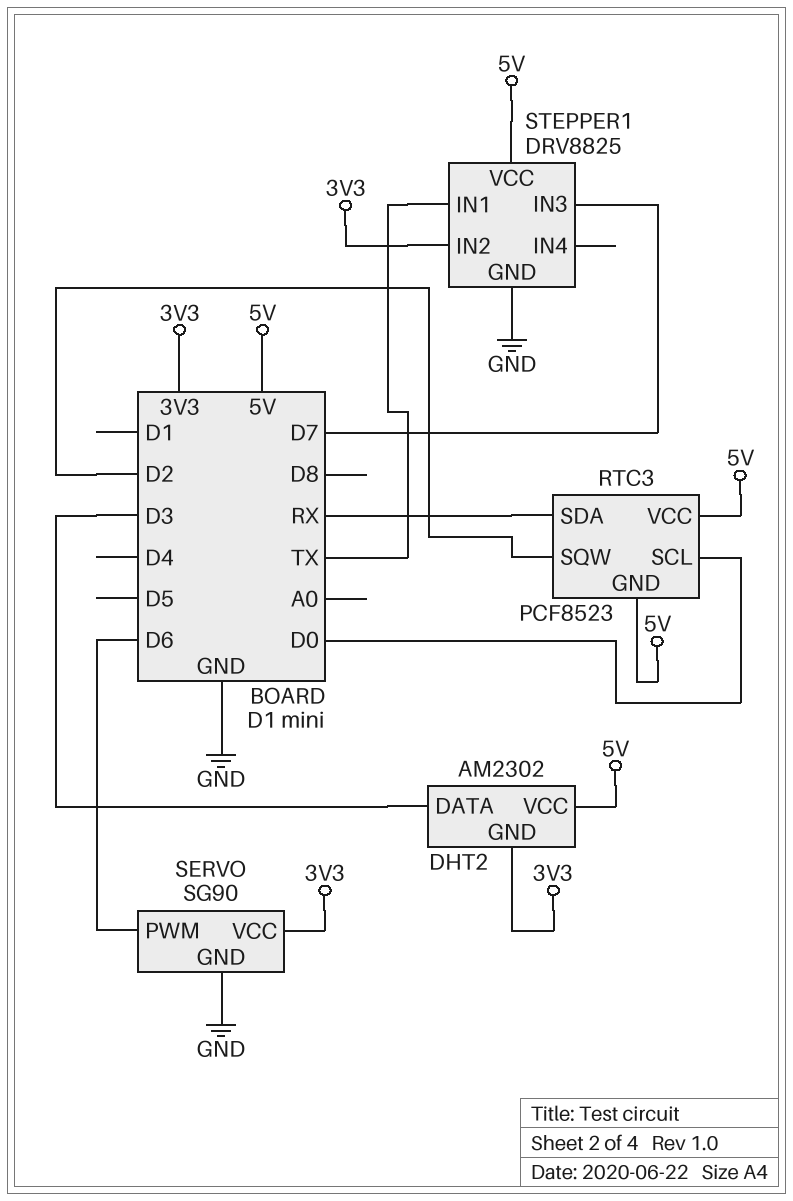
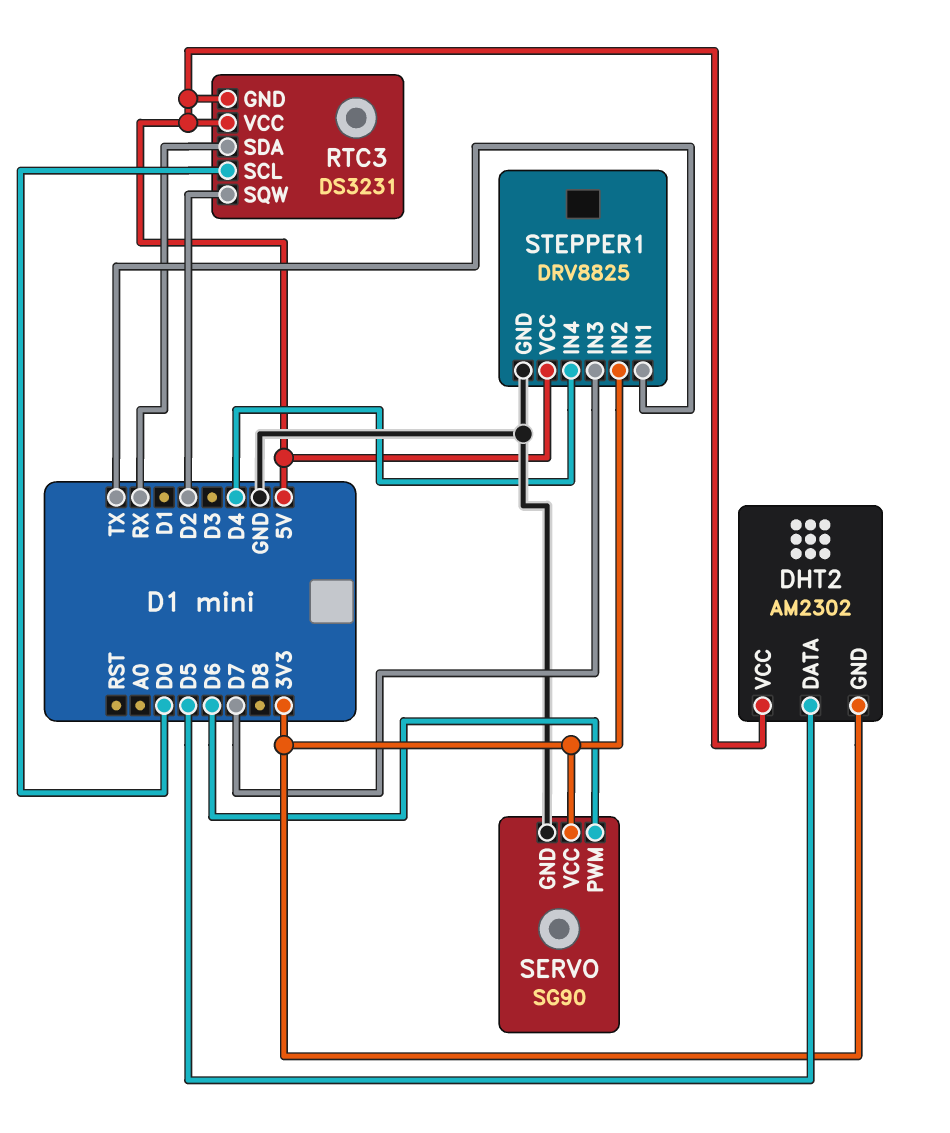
DHT2 pin DATA: D3 -> D5
RTC3: PCF8523 -> DS3231
STEPPER1 pin IN4: none -> D4

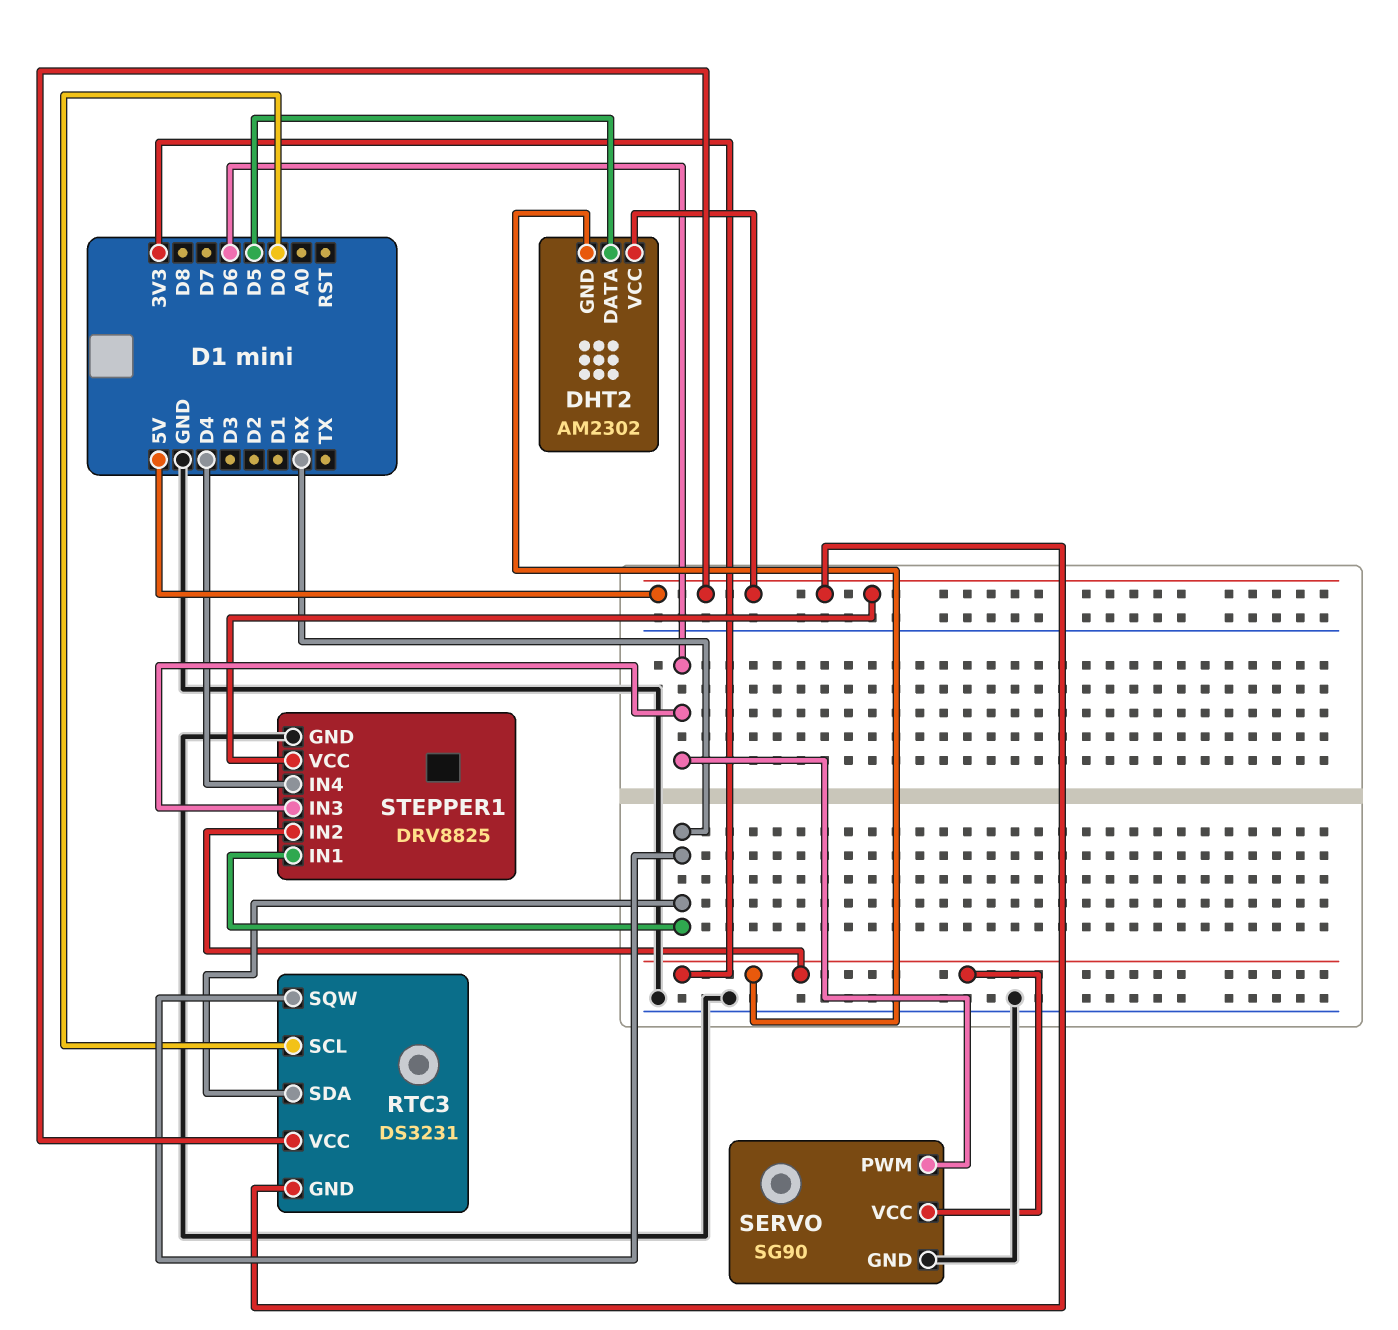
RTC3 pin SQW: D2 -> RX
STEPPER1 pin IN1: TX -> RX
STEPPER1 pin IN3: D7 -> D6

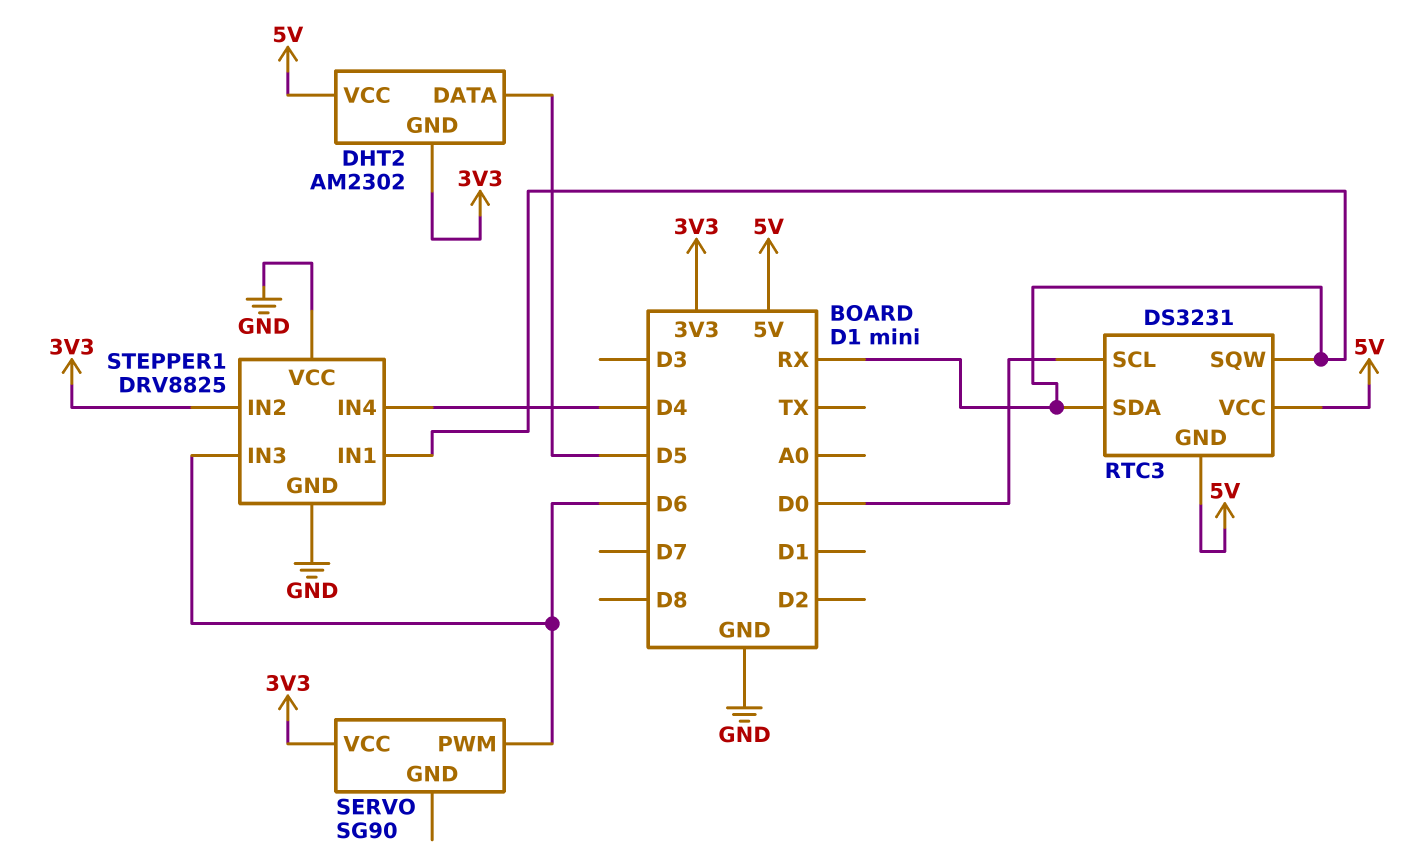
SERVO pin GND: GND -> none
STEPPER1 pin VCC: 5V -> GND

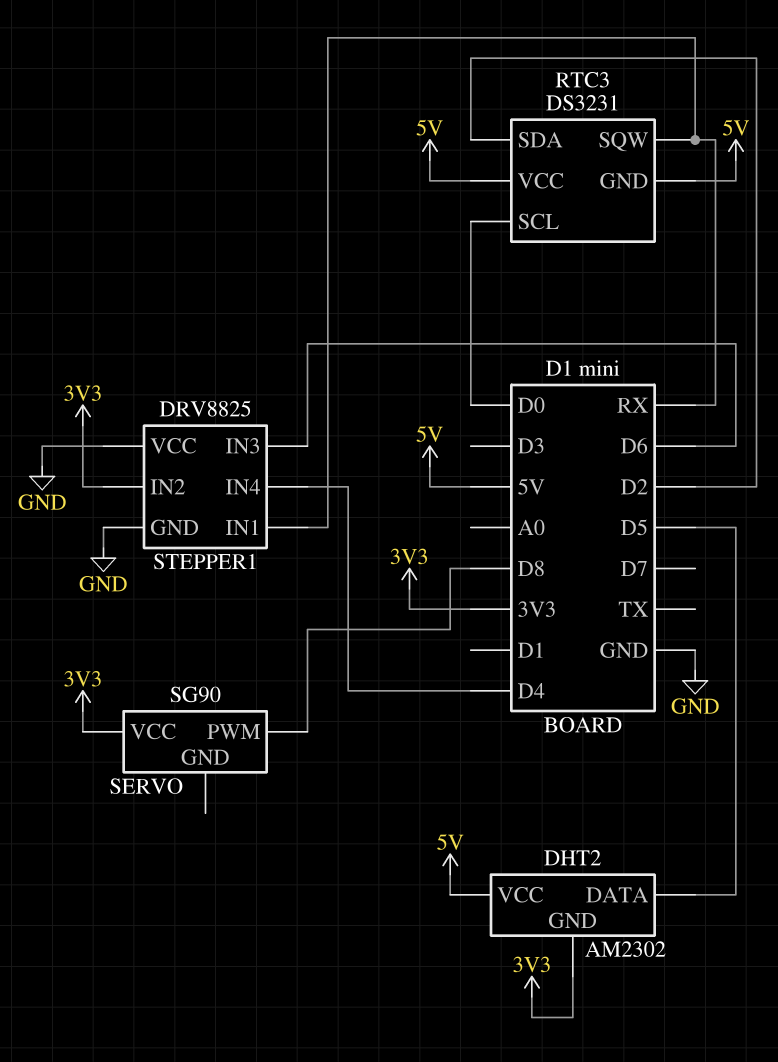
RTC3 pin SDA: RX -> D2
SERVO pin PWM: D6 -> D8

